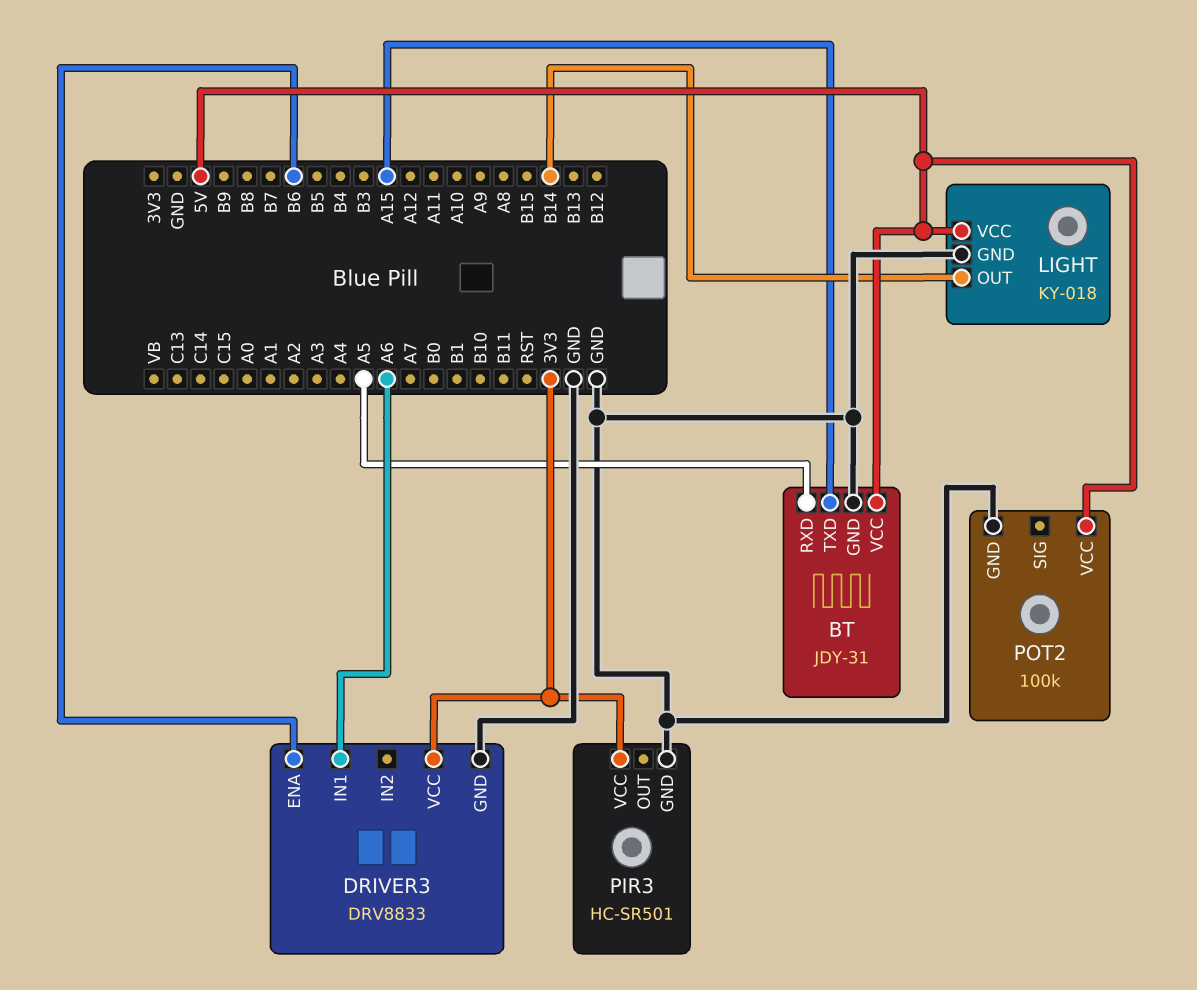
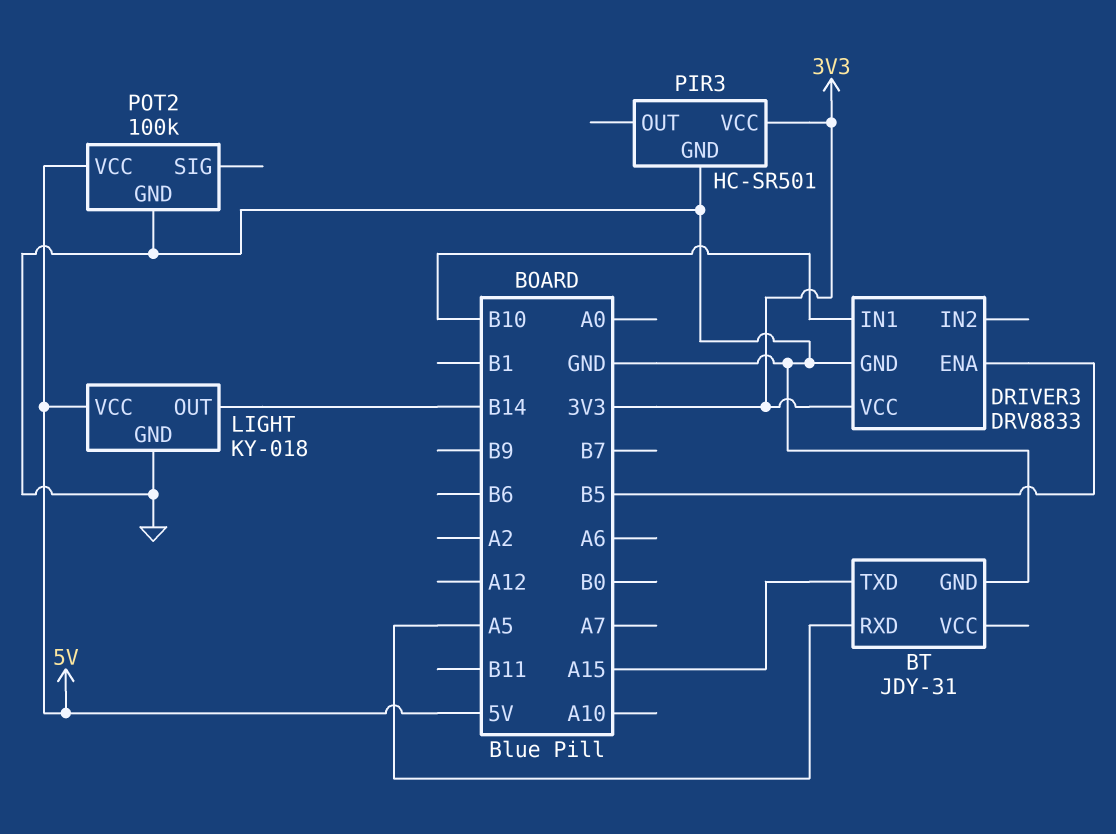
BT pin VCC: 5V -> none
DRIVER3 pin ENA: B6 -> B5
DRIVER3 pin IN1: A6 -> B10

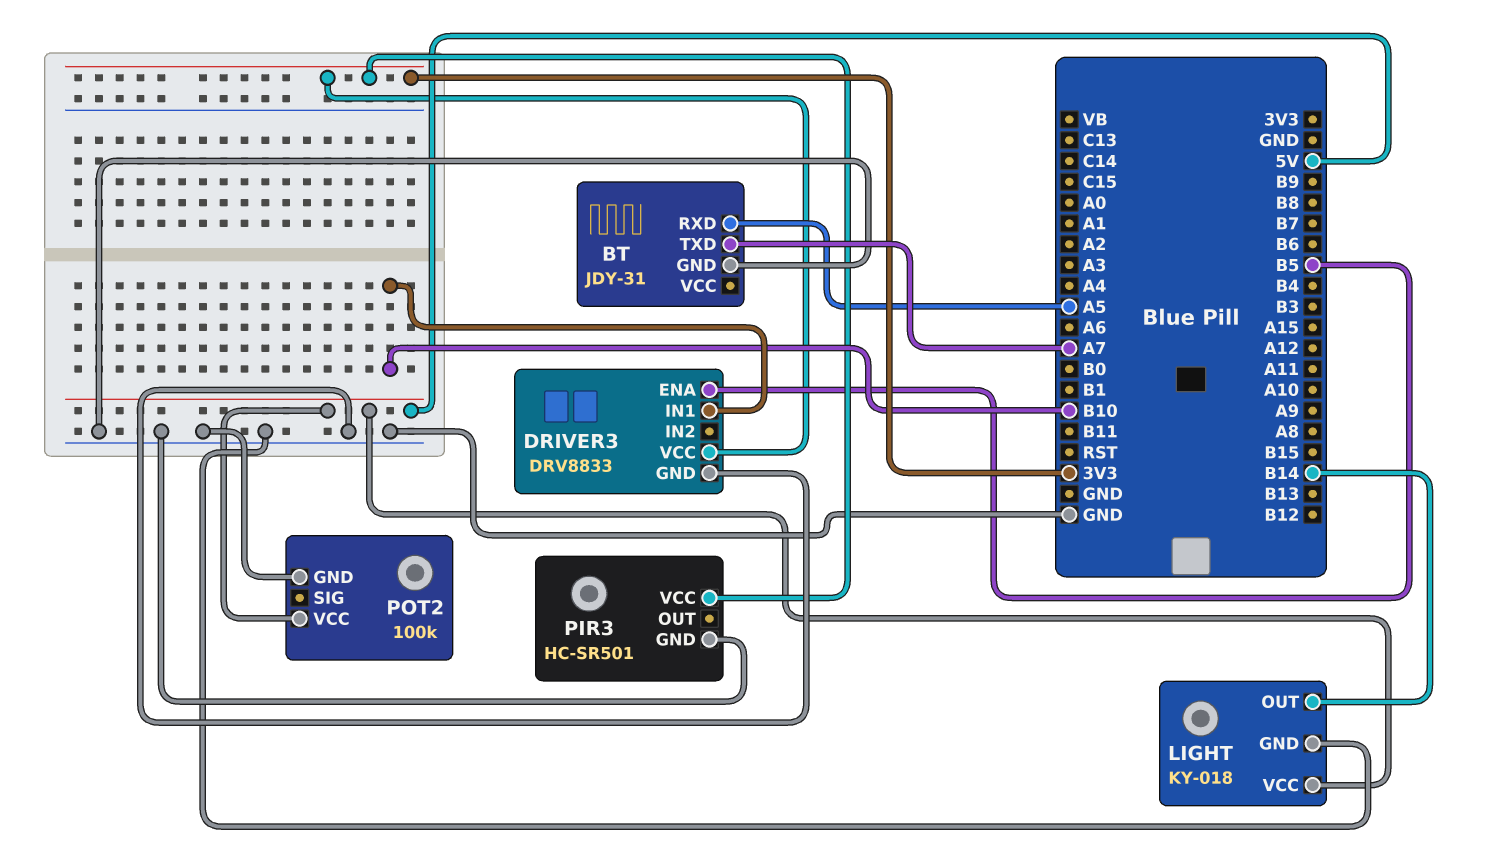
BT pin TXD: A15 -> A7

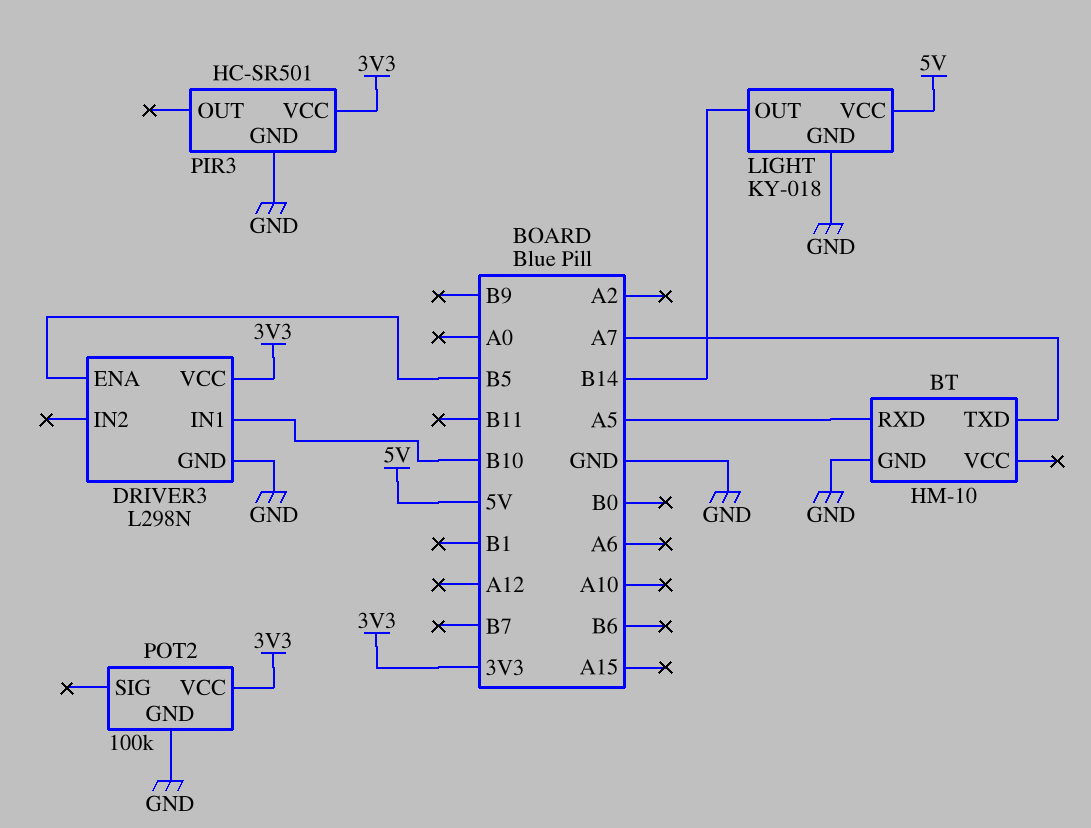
BT: JDY-31 -> HM-10
DRIVER3: DRV8833 -> L298N
POT2 pin VCC: 5V -> 3V3

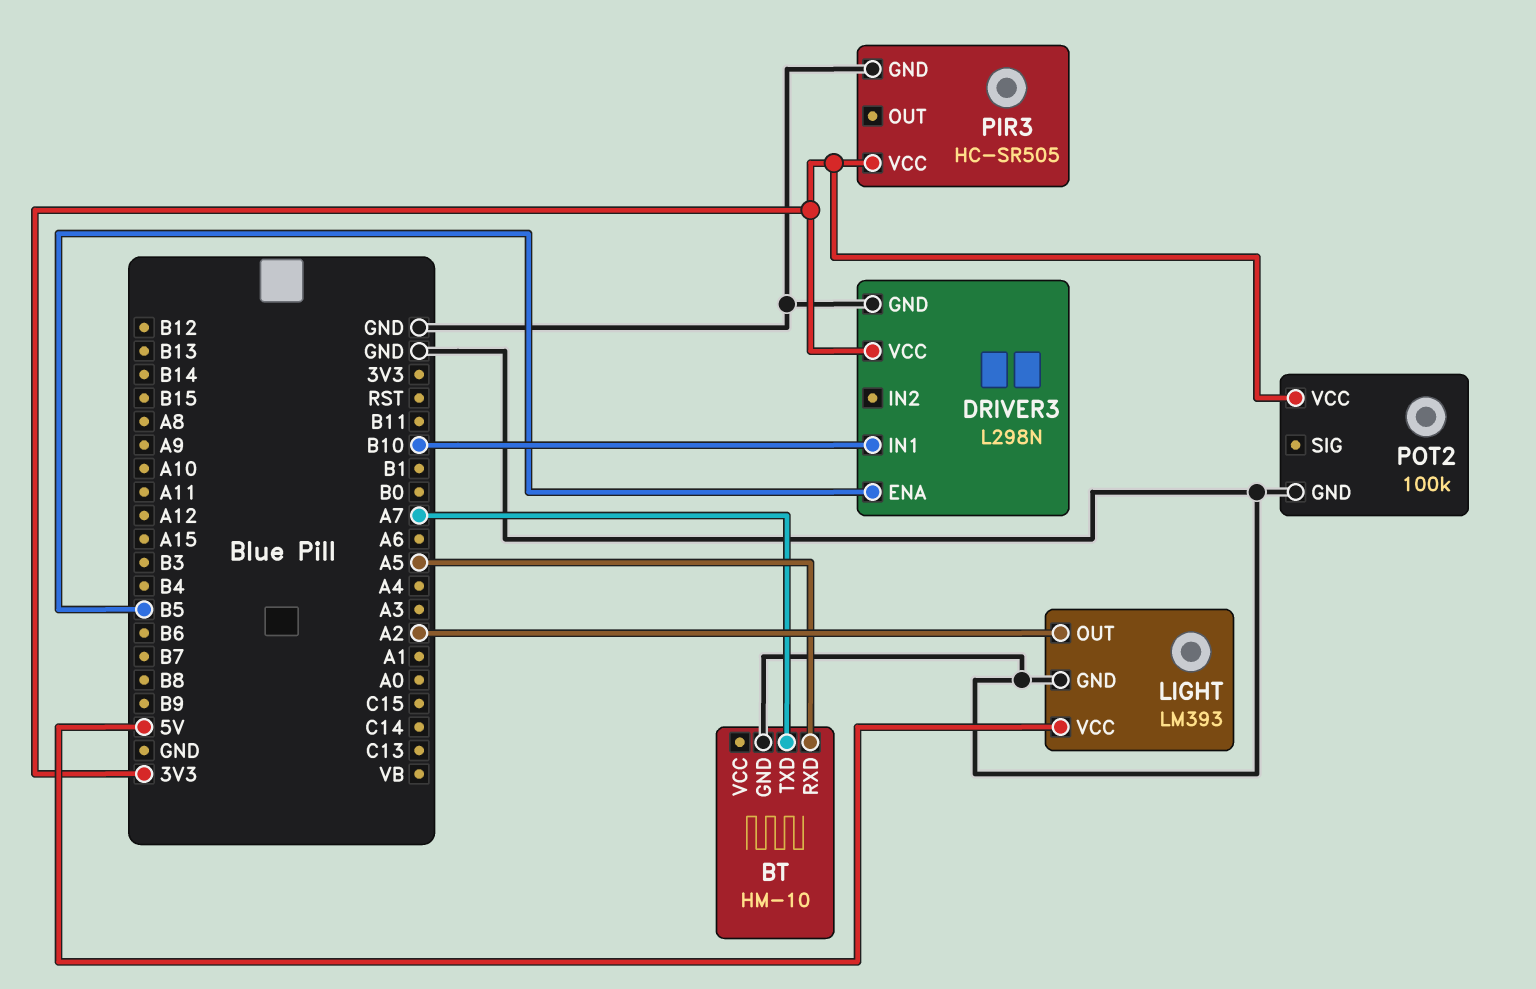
LIGHT: KY-018 -> LM393
LIGHT pin OUT: B14 -> A2
PIR3: HC-SR501 -> HC-SR505

